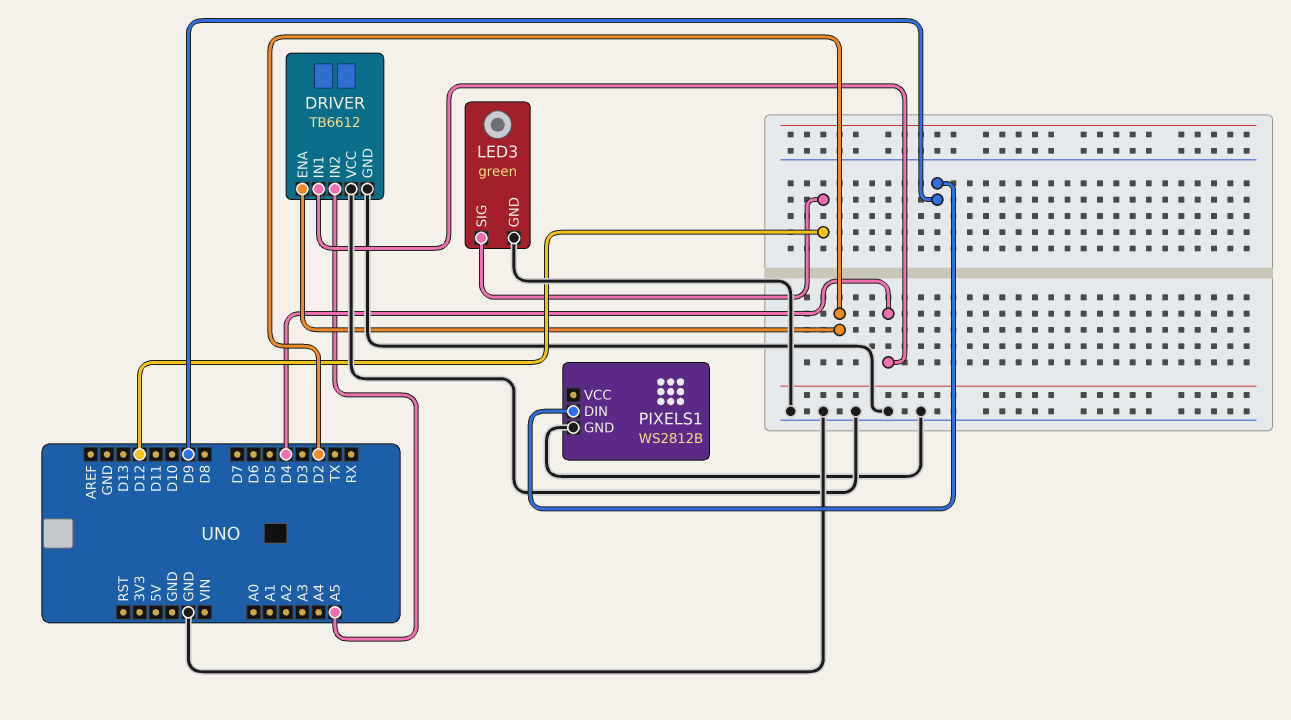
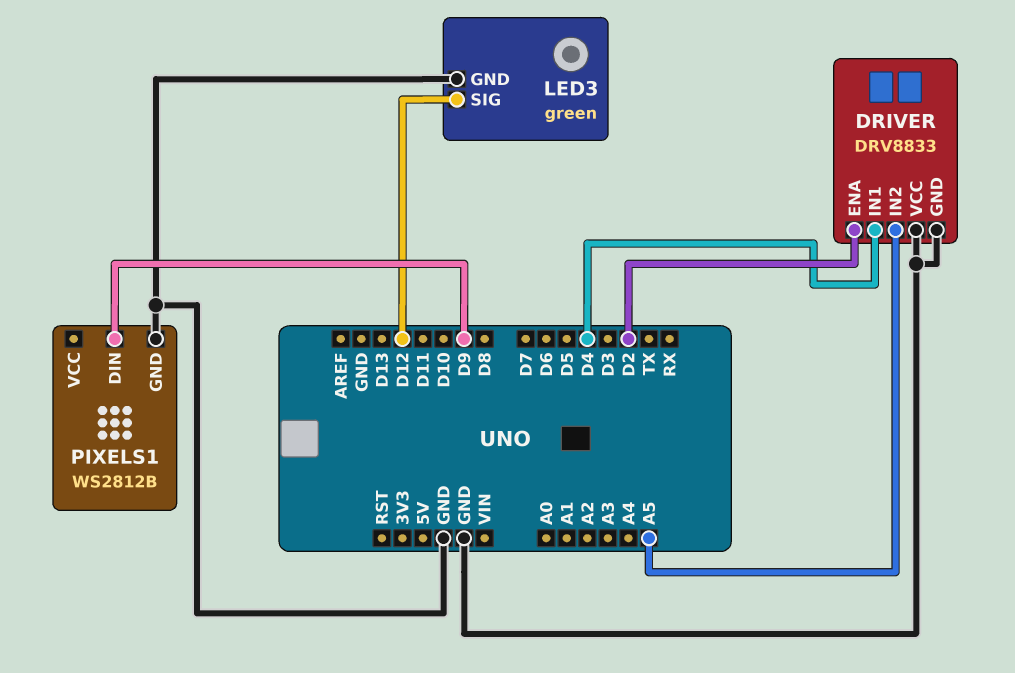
DRIVER: TB6612 -> DRV8833

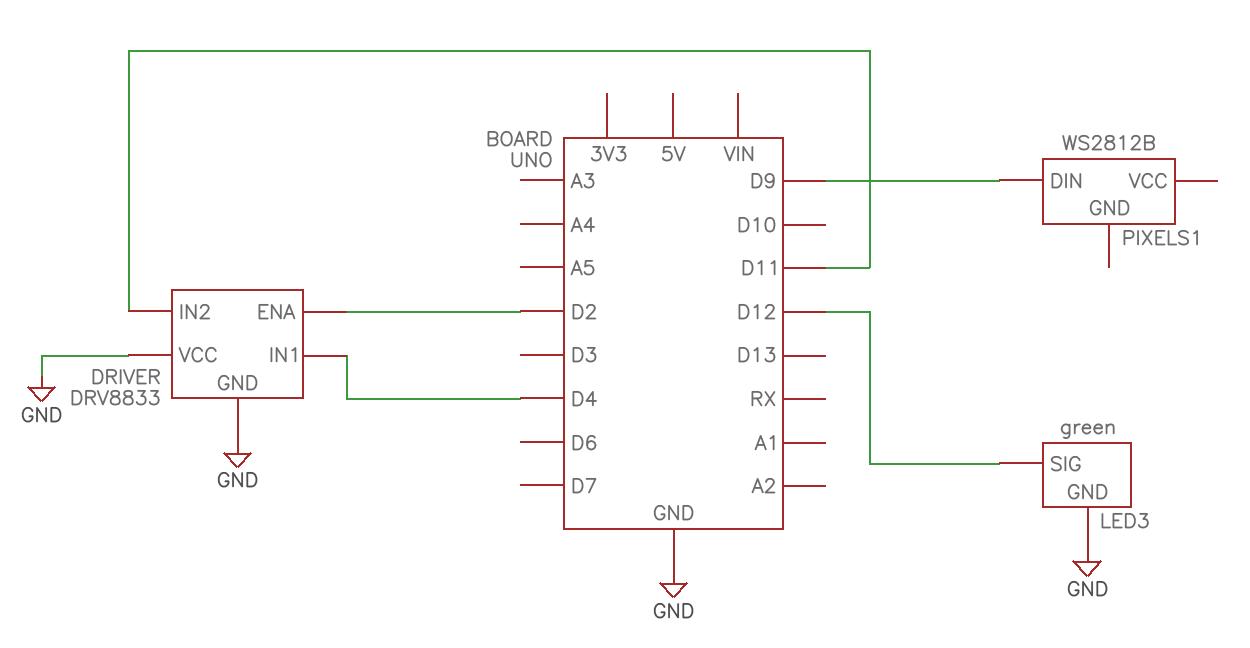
DRIVER pin IN2: A5 -> D11
PIXELS1 pin GND: GND -> none

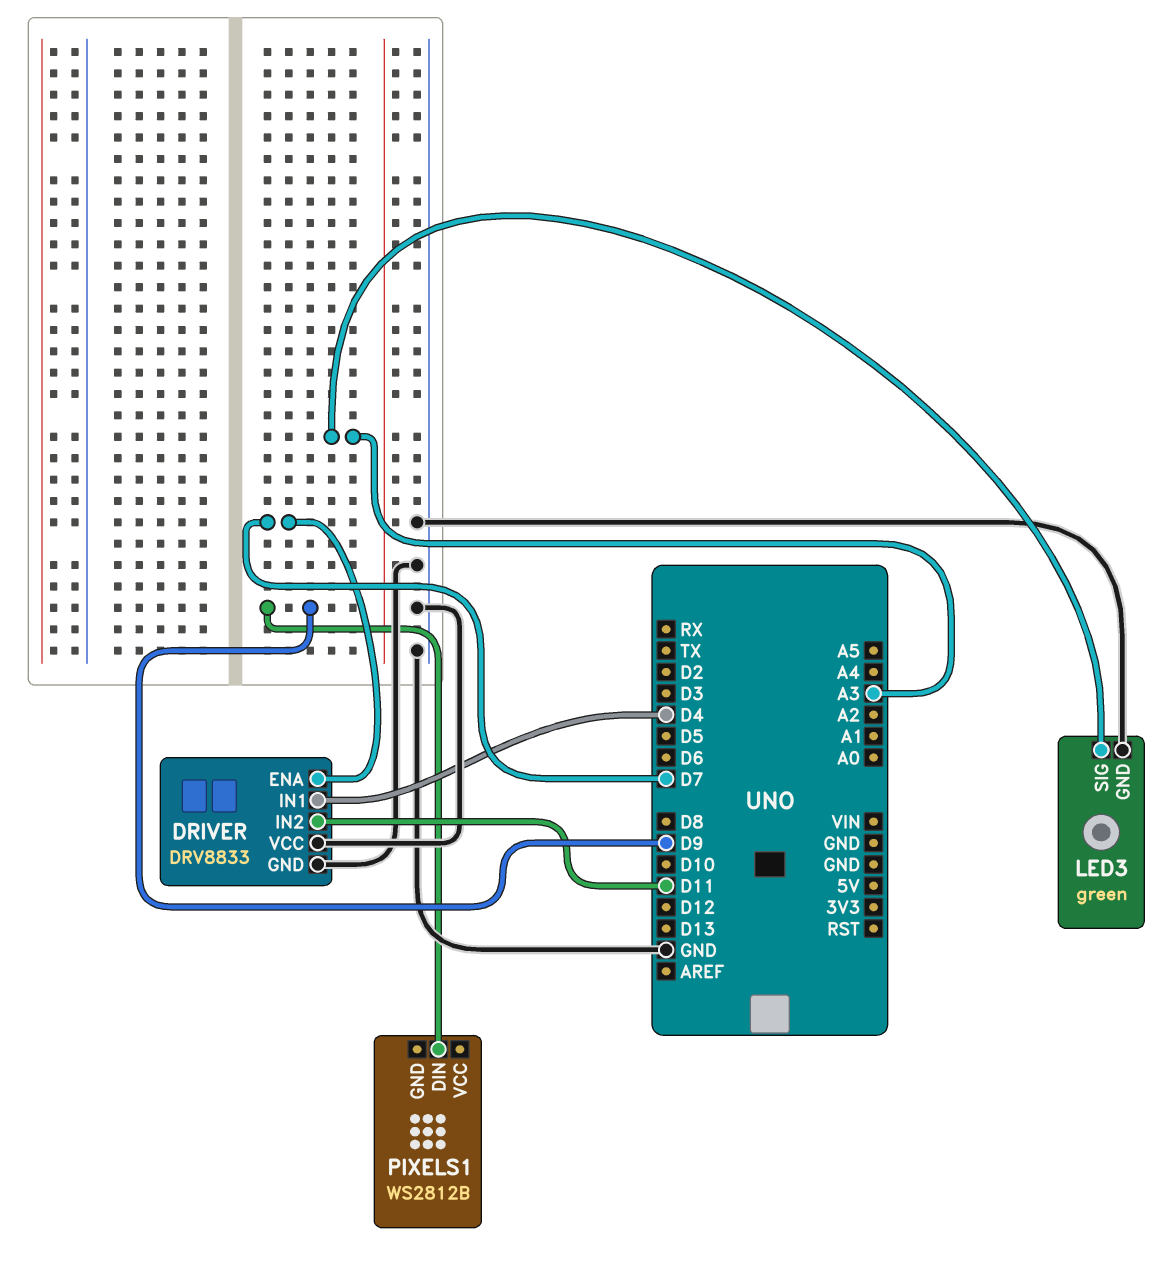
DRIVER pin ENA: D2 -> D7
LED3 pin SIG: D12 -> A3

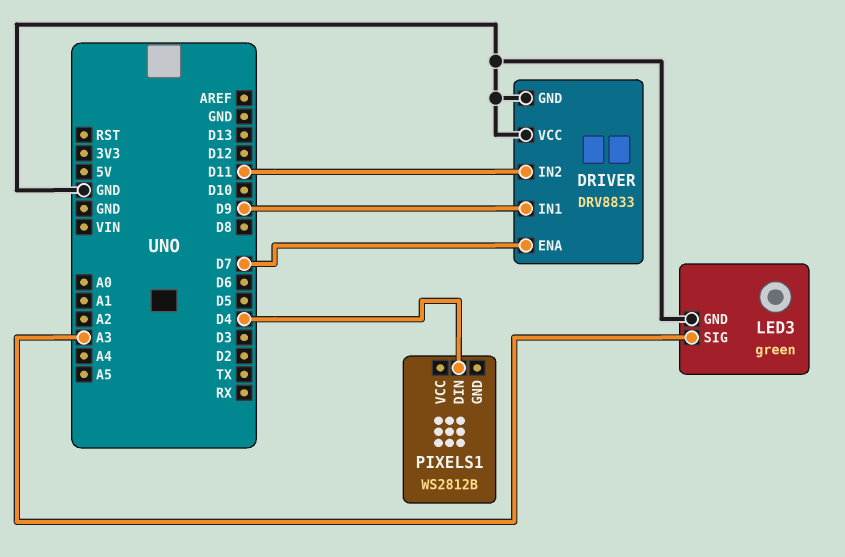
DRIVER pin IN1: D4 -> D9
PIXELS1 pin DIN: D9 -> D4

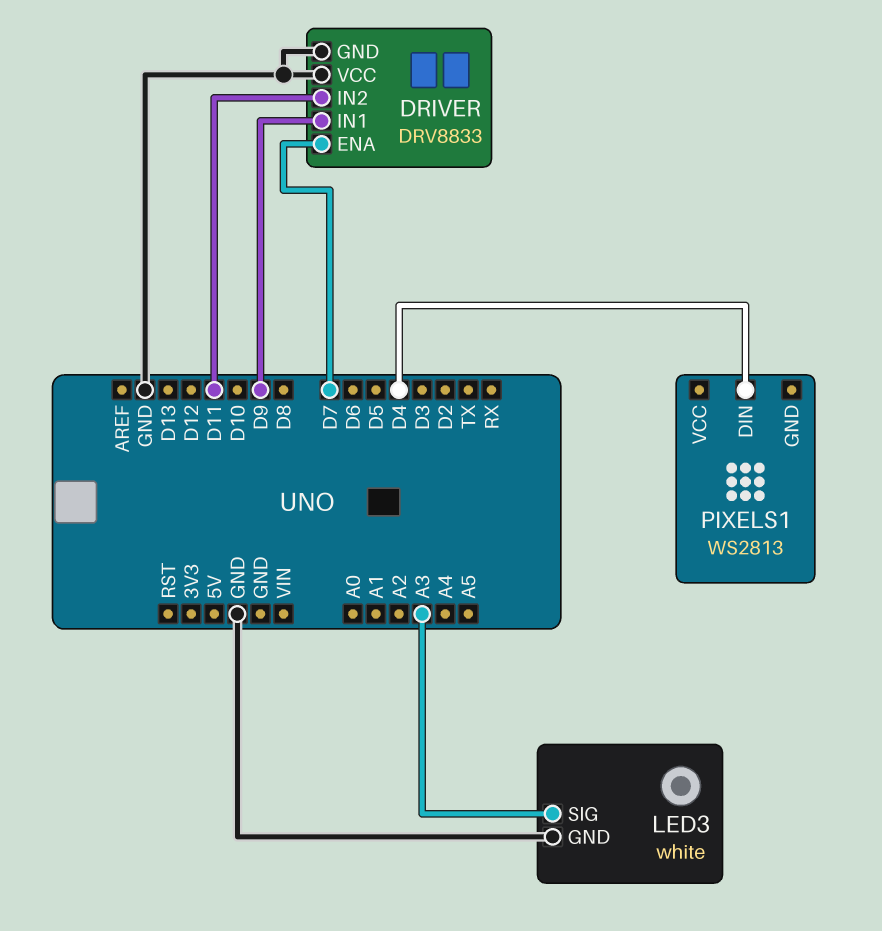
LED3: green -> white
PIXELS1: WS2812B -> WS2813

